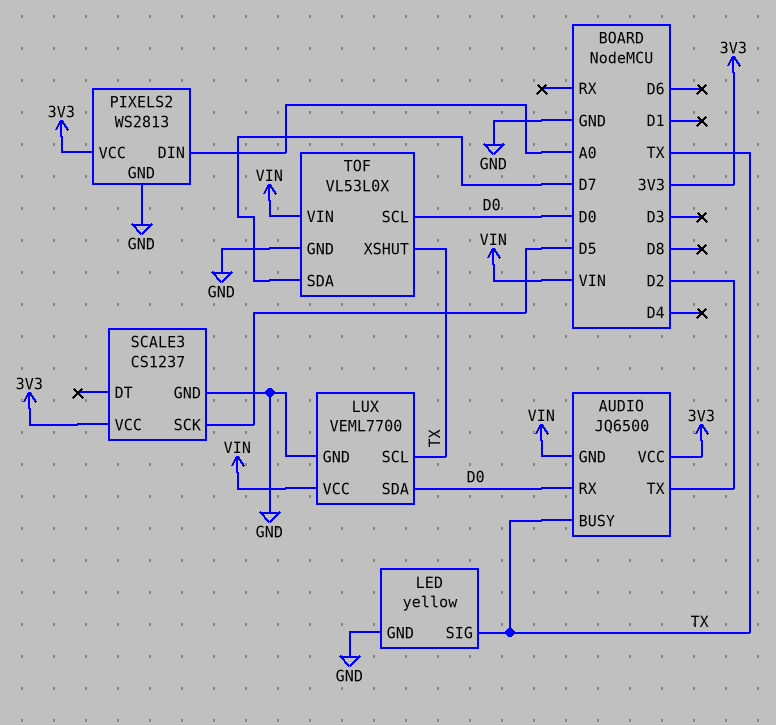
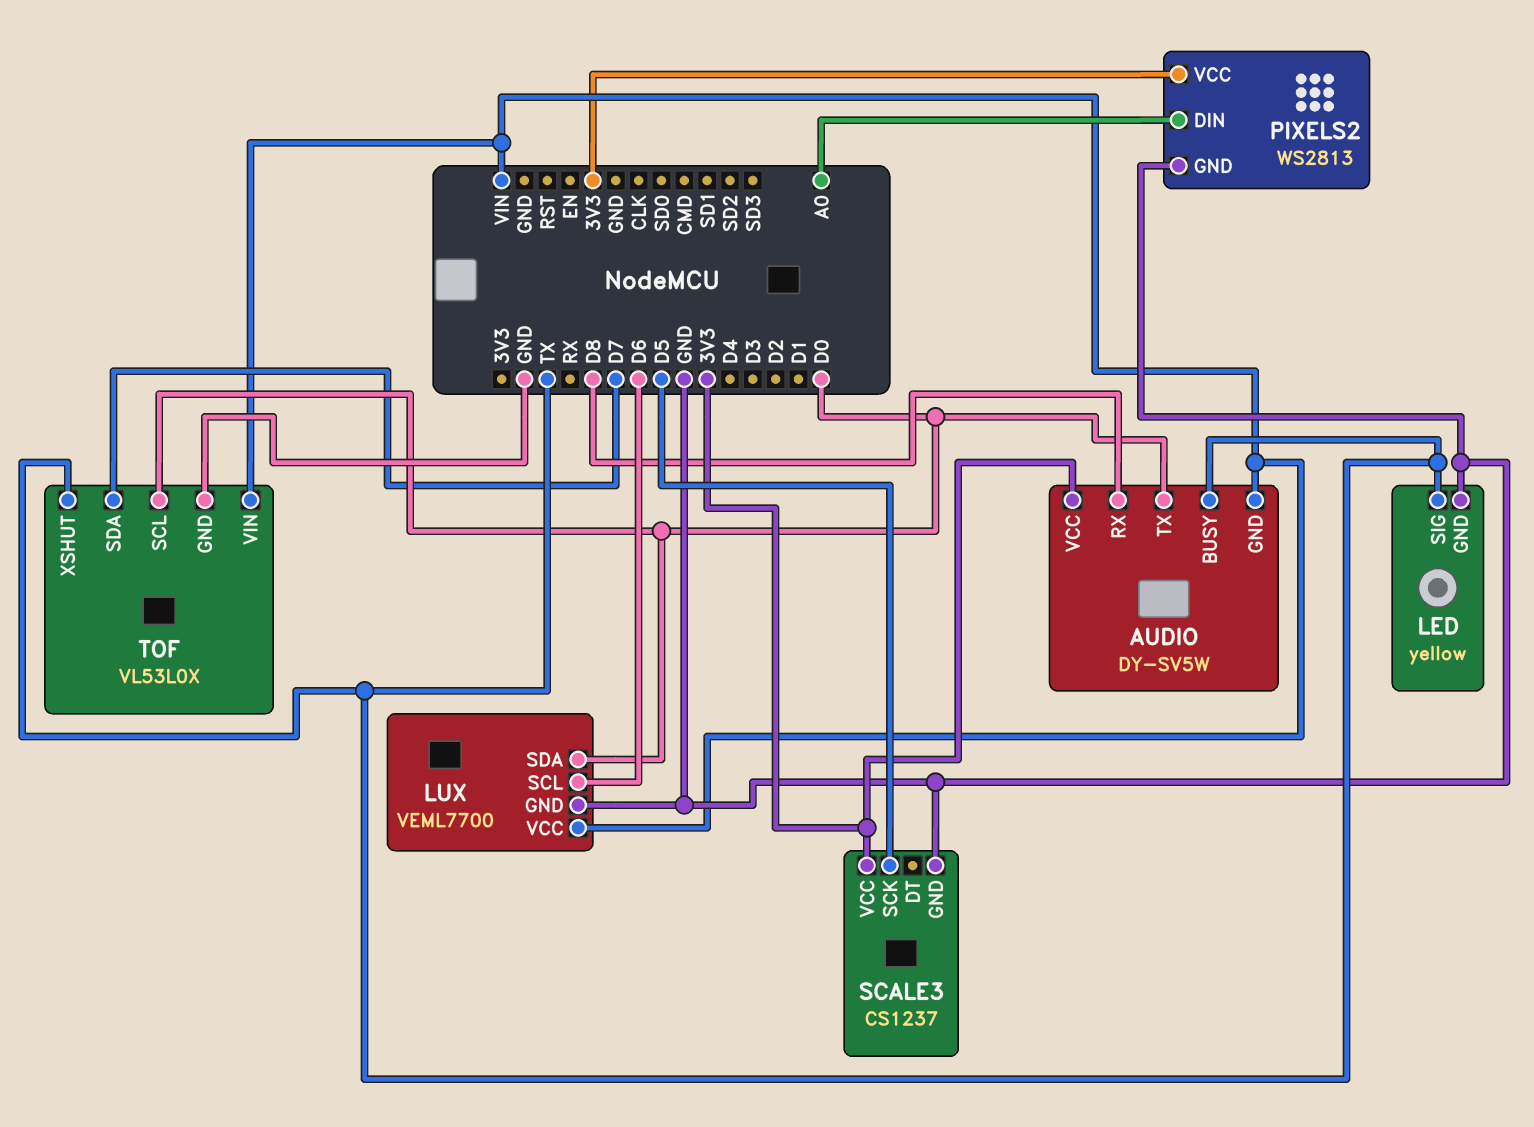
AUDIO: JQ6500 -> DY-SV5W
AUDIO pin RX: D0 -> D8
AUDIO pin TX: D2 -> D0
LUX pin SCL: TX -> D6

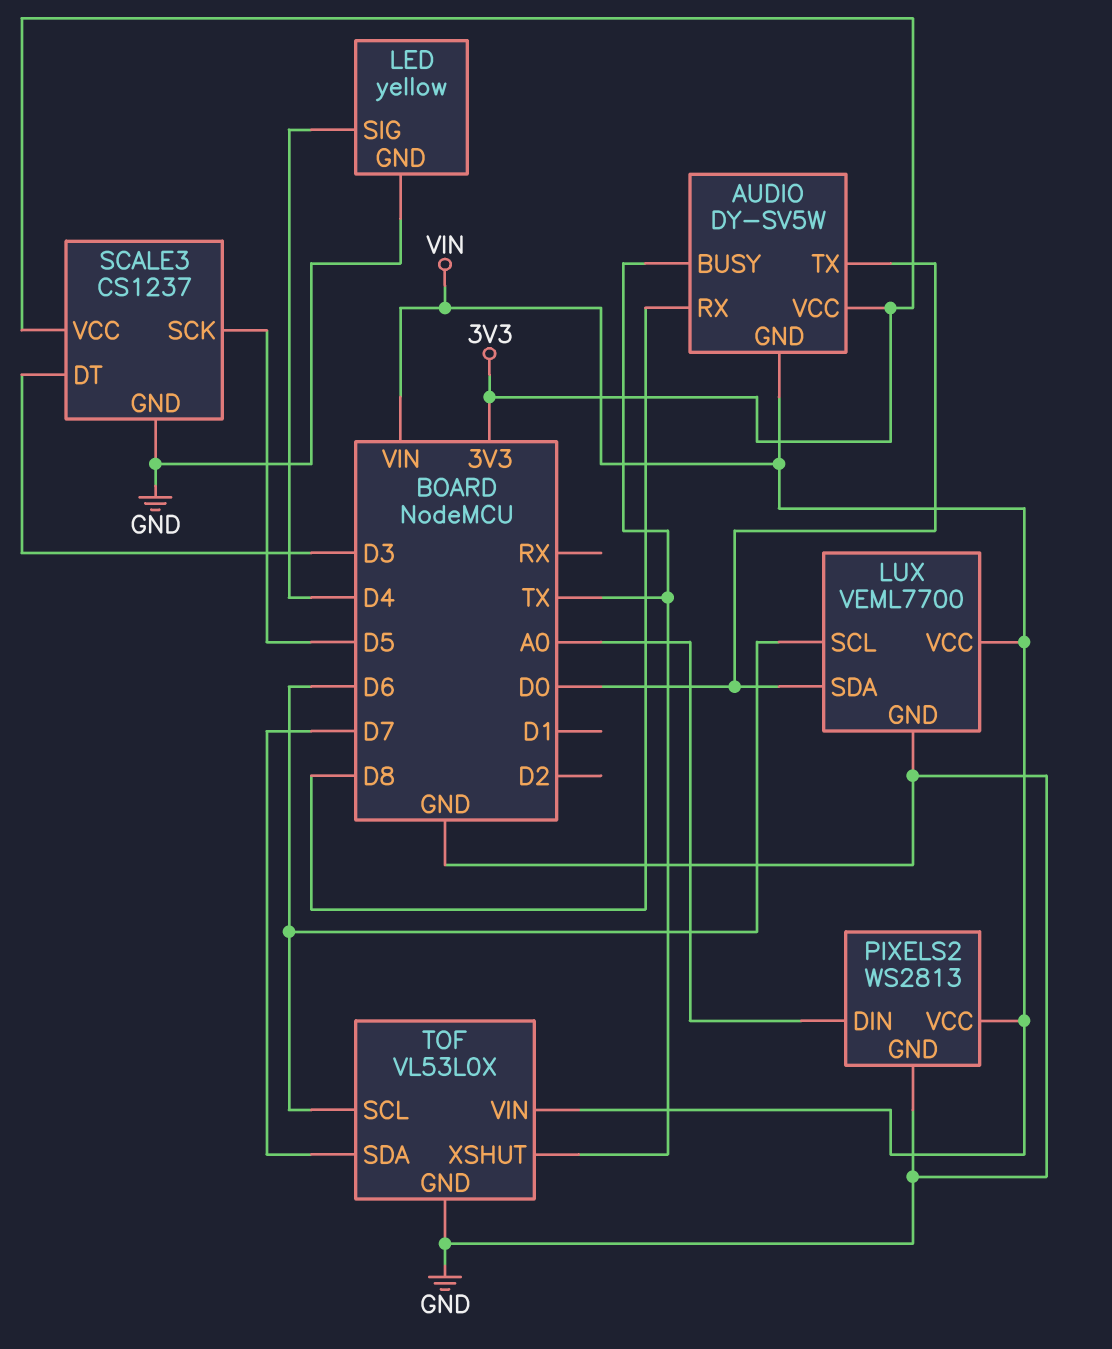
LED pin SIG: TX -> D4
PIXELS2 pin VCC: 3V3 -> VIN
SCALE3 pin DT: none -> D3
TOF pin SCL: D0 -> D6

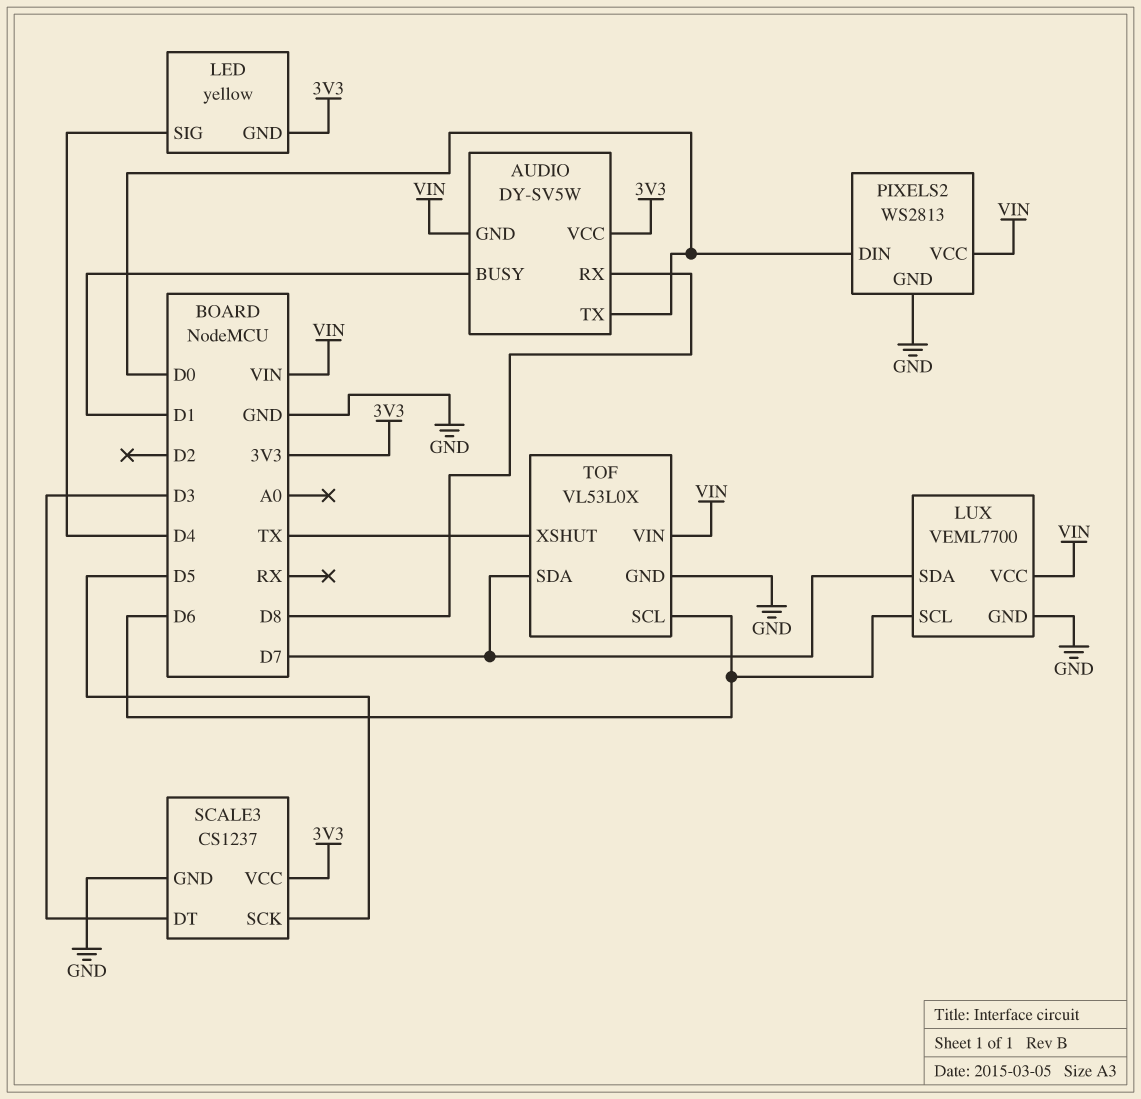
AUDIO pin BUSY: TX -> D1
LED pin GND: GND -> 3V3
LUX pin SDA: D0 -> D7
PIXELS2 pin DIN: A0 -> D0

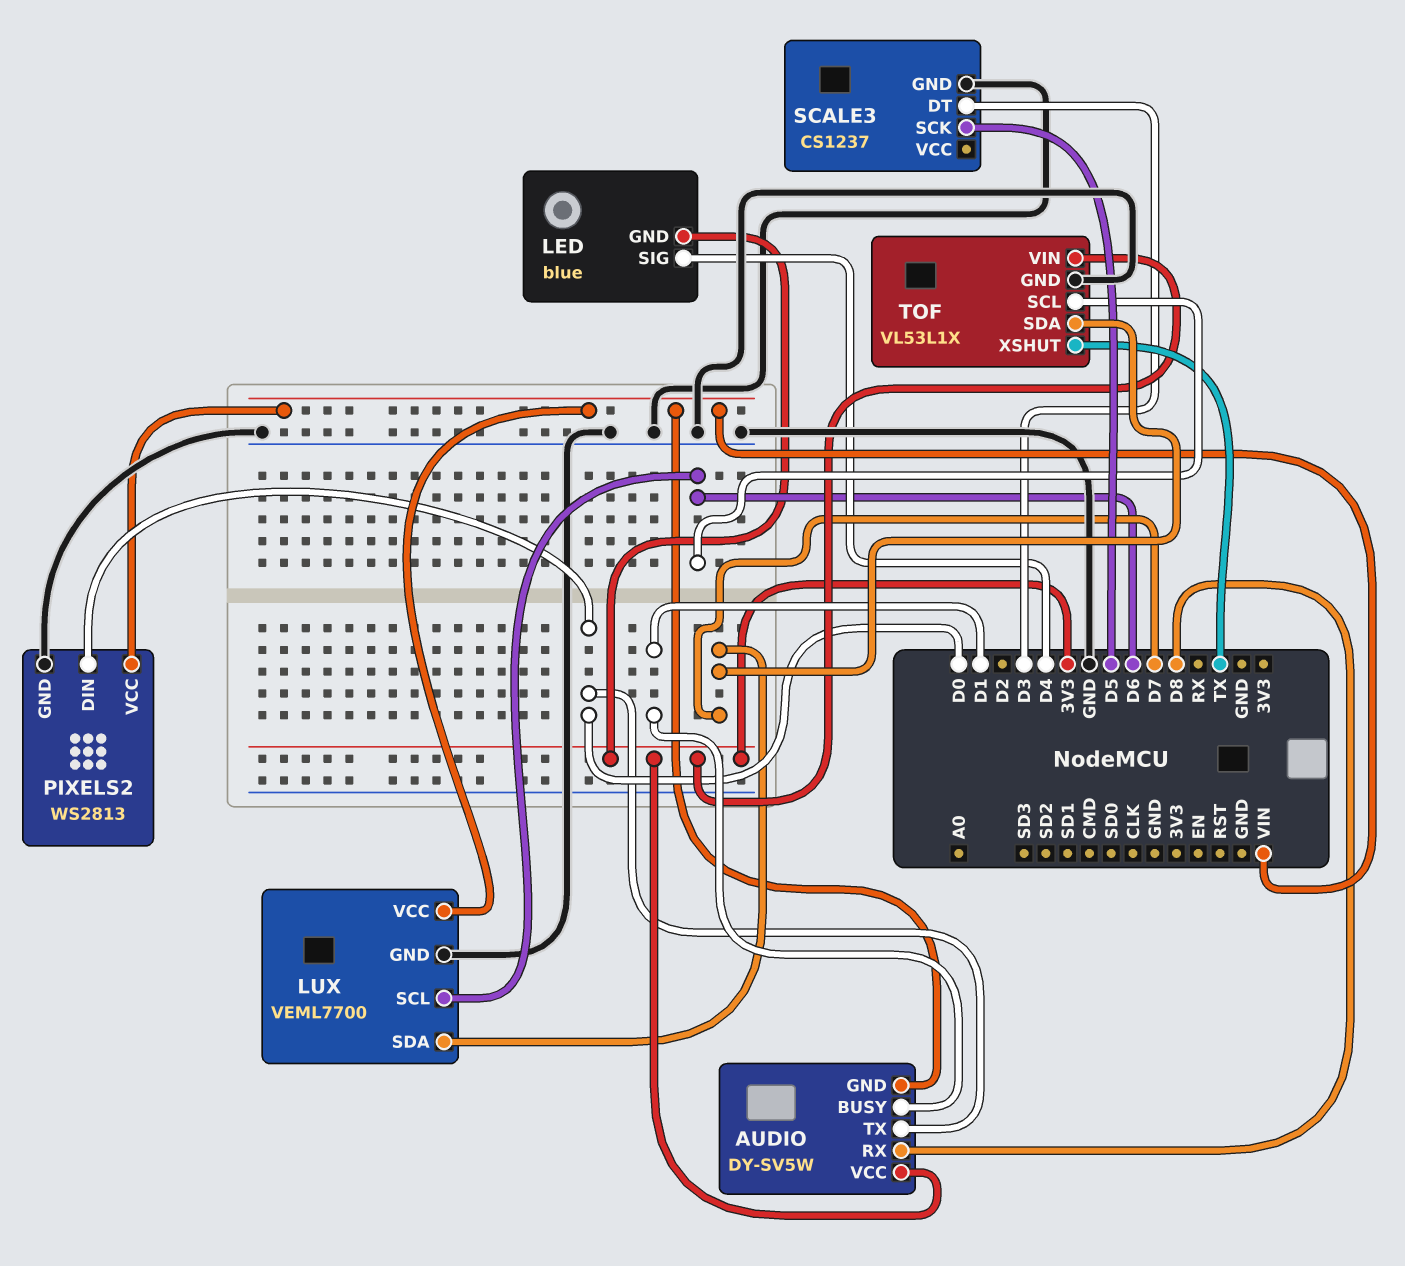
LED: yellow -> blue
SCALE3 pin VCC: 3V3 -> none
TOF: VL53L0X -> VL53L1X
TOF pin VIN: VIN -> 3V3

